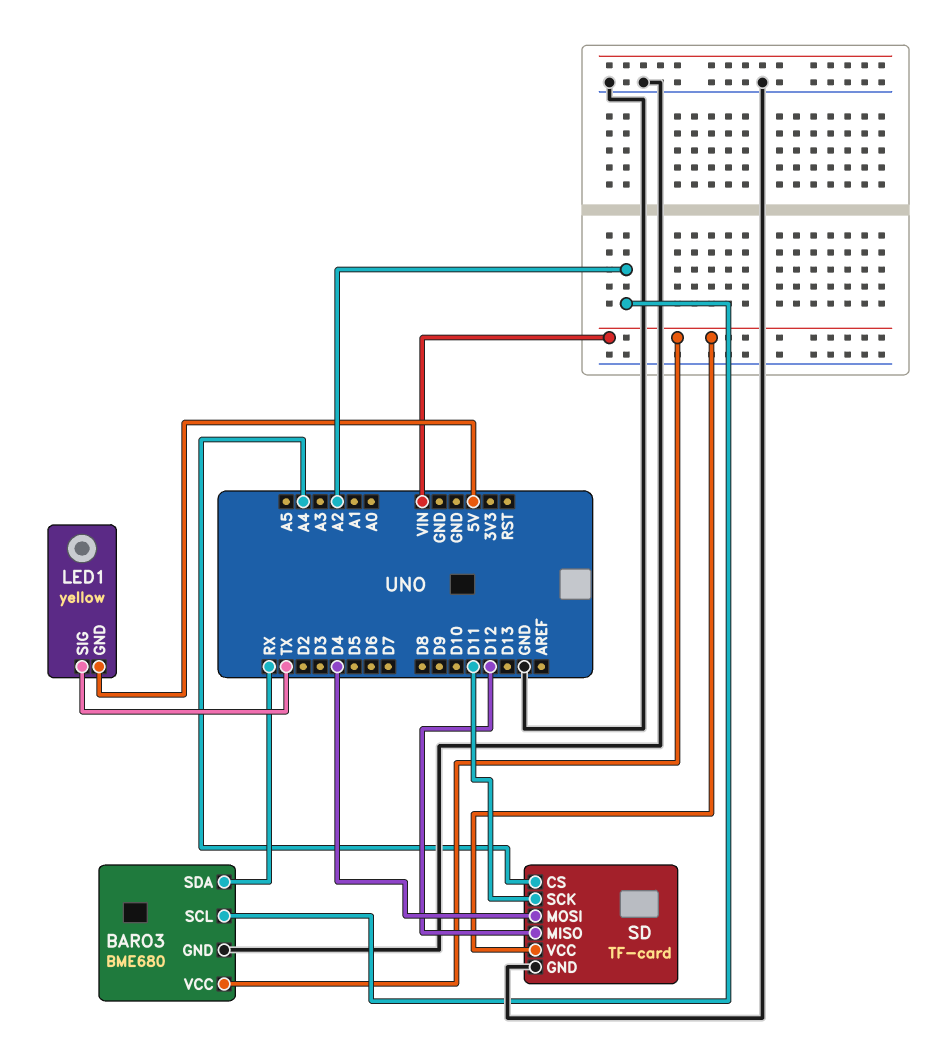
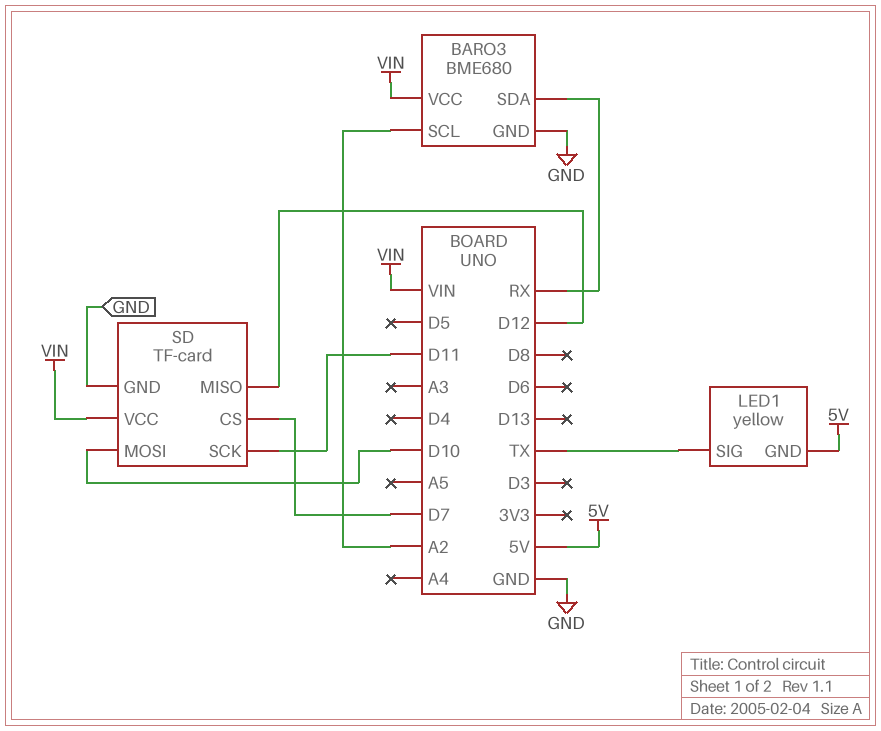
SD pin CS: A4 -> D7
SD pin MOSI: D4 -> D10

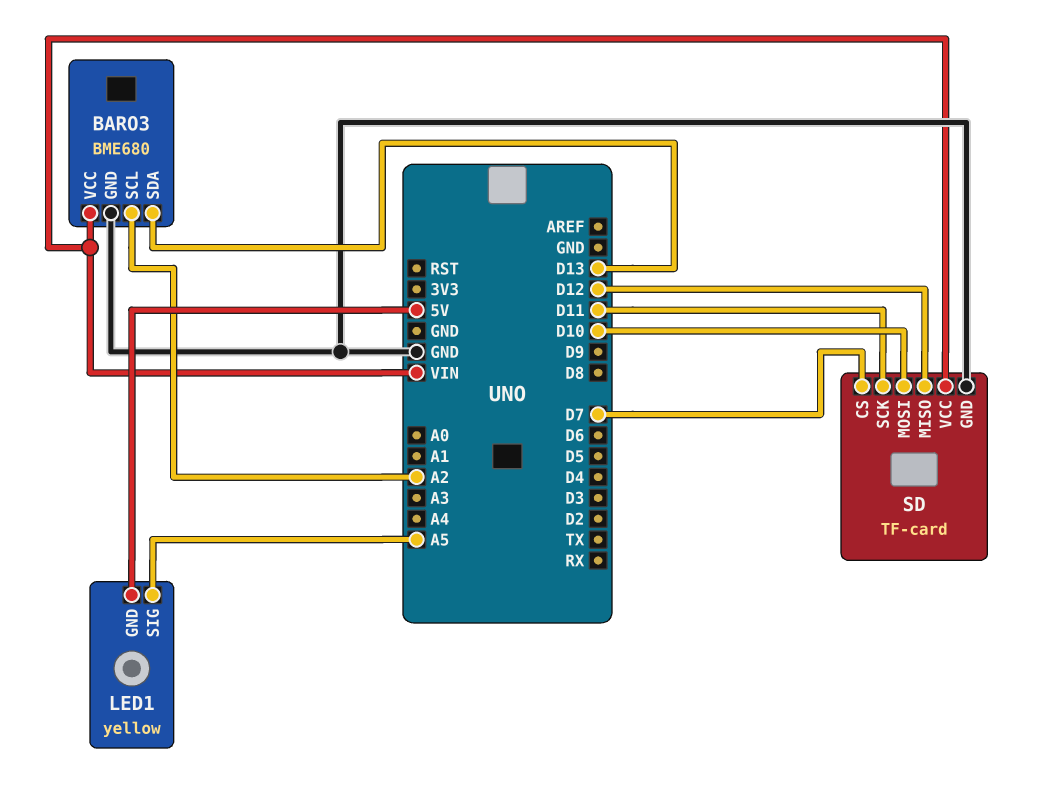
BARO3 pin SDA: RX -> D13
LED1 pin SIG: TX -> A5

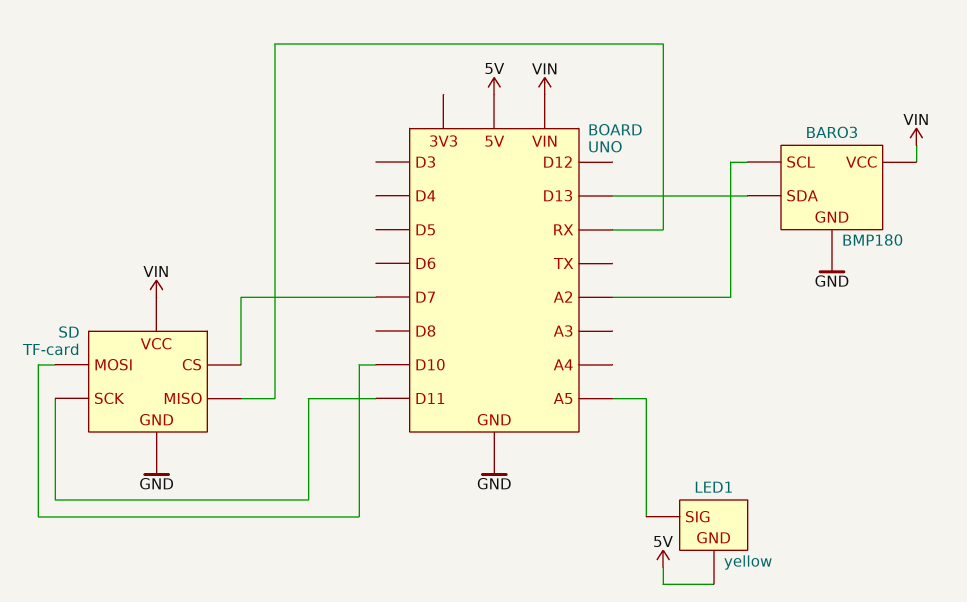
BARO3: BME680 -> BMP180
SD pin MISO: D12 -> RX

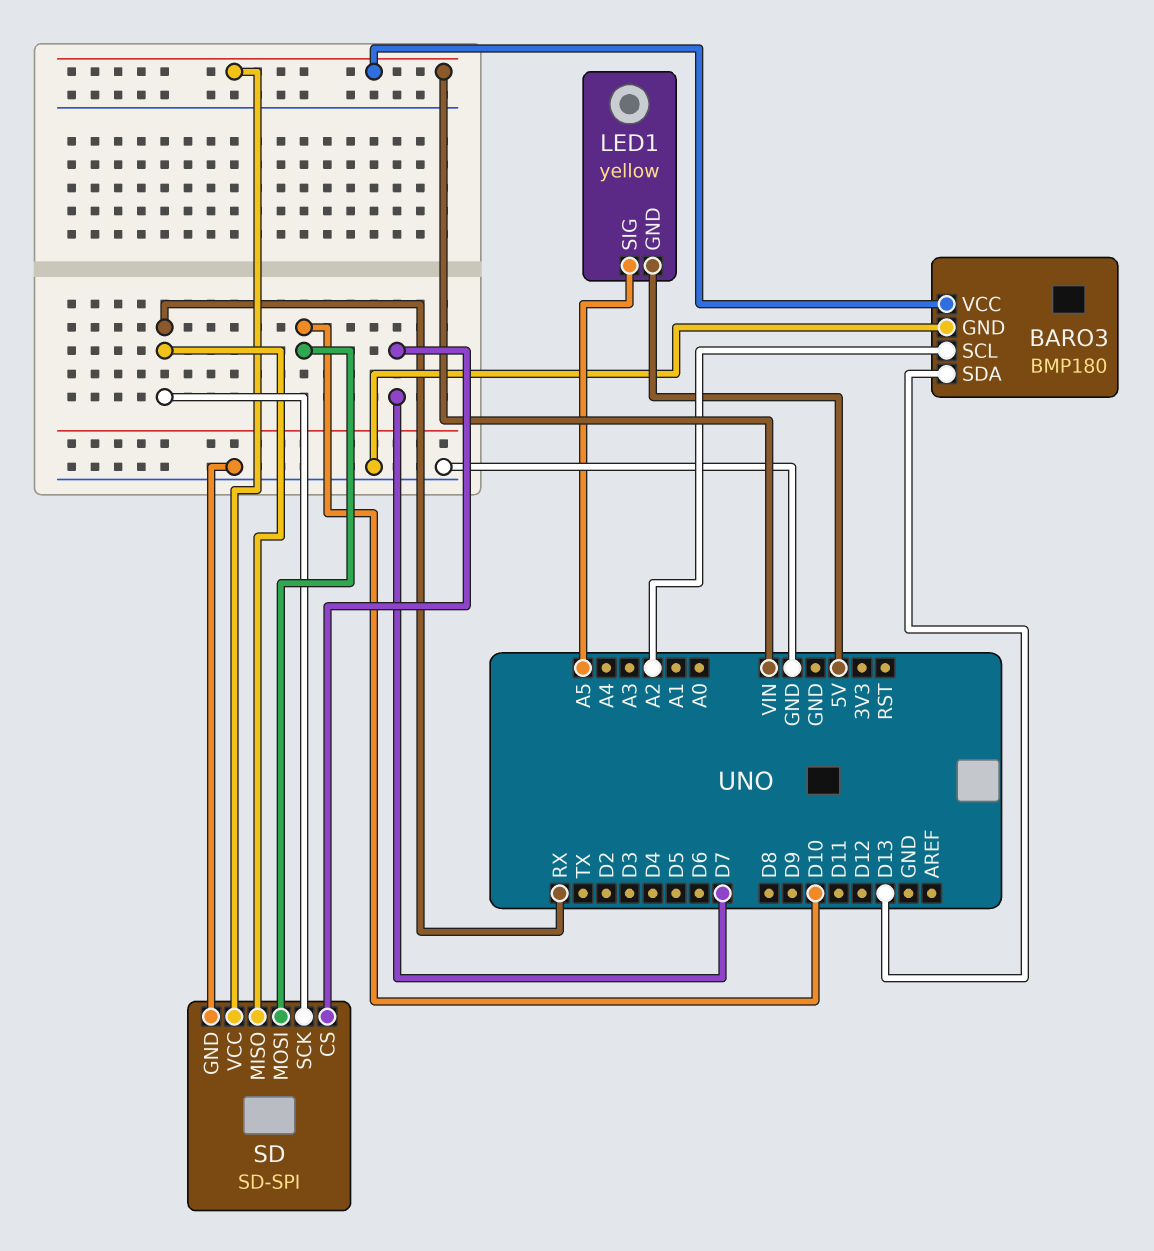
SD: TF-card -> SD-SPI
SD pin SCK: D11 -> RX

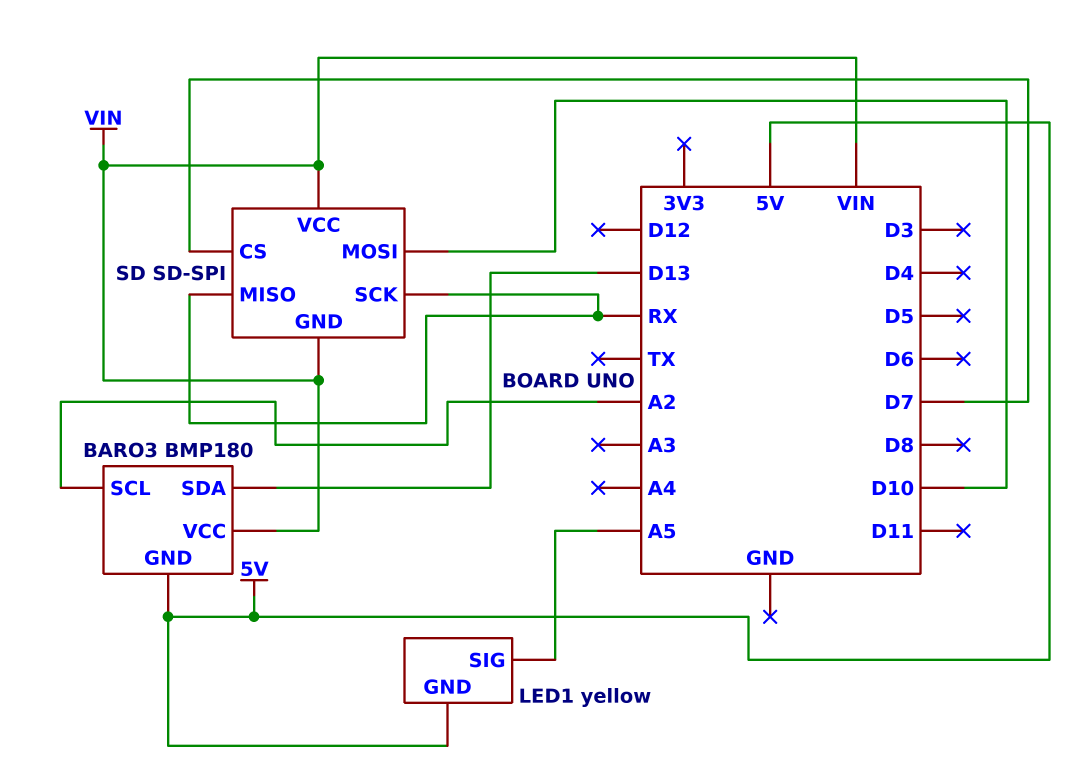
BARO3 pin GND: GND -> 5V
SD pin GND: GND -> VIN

